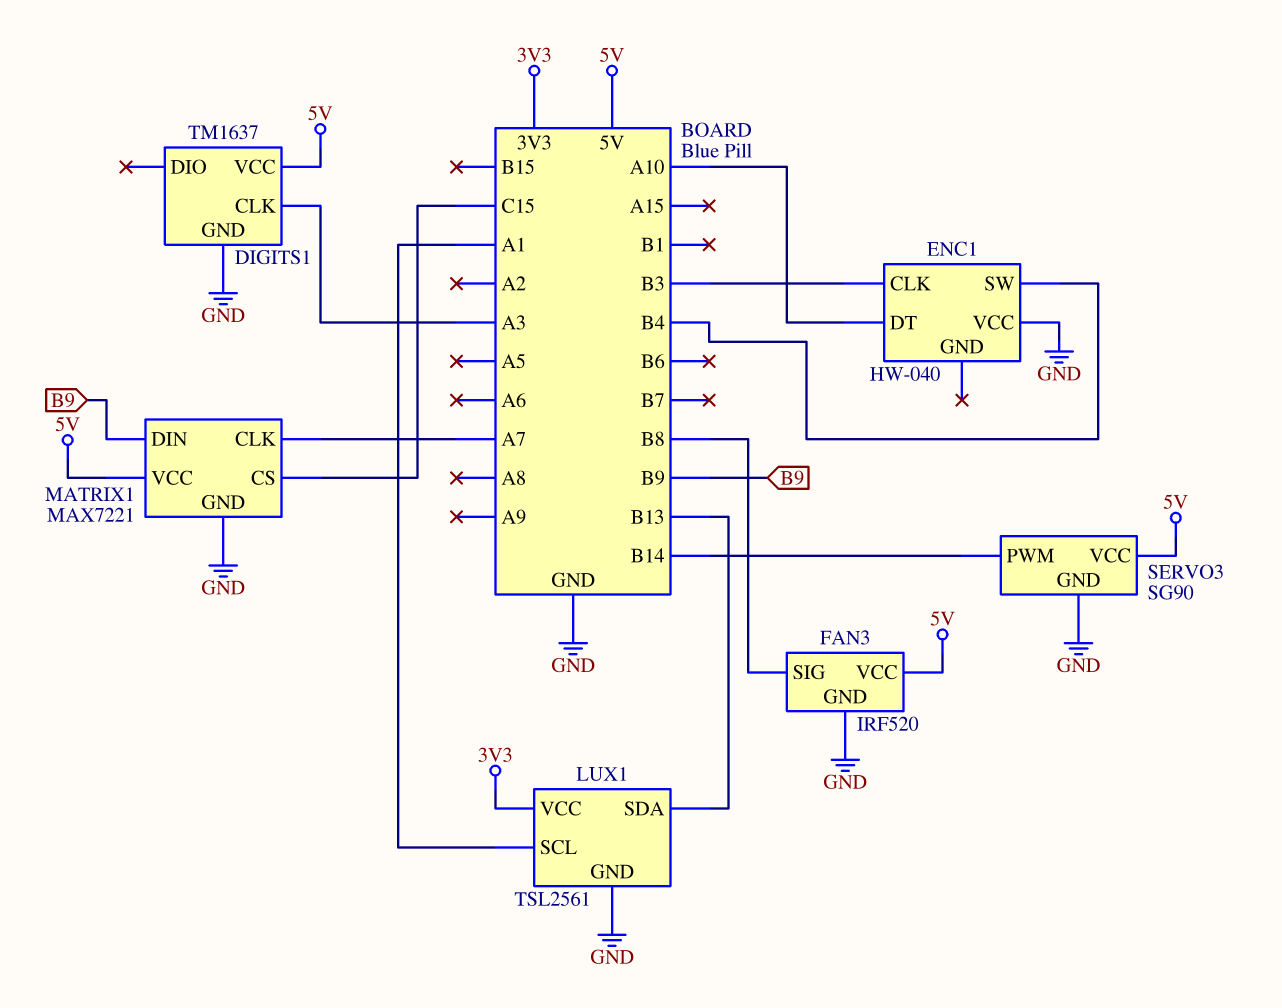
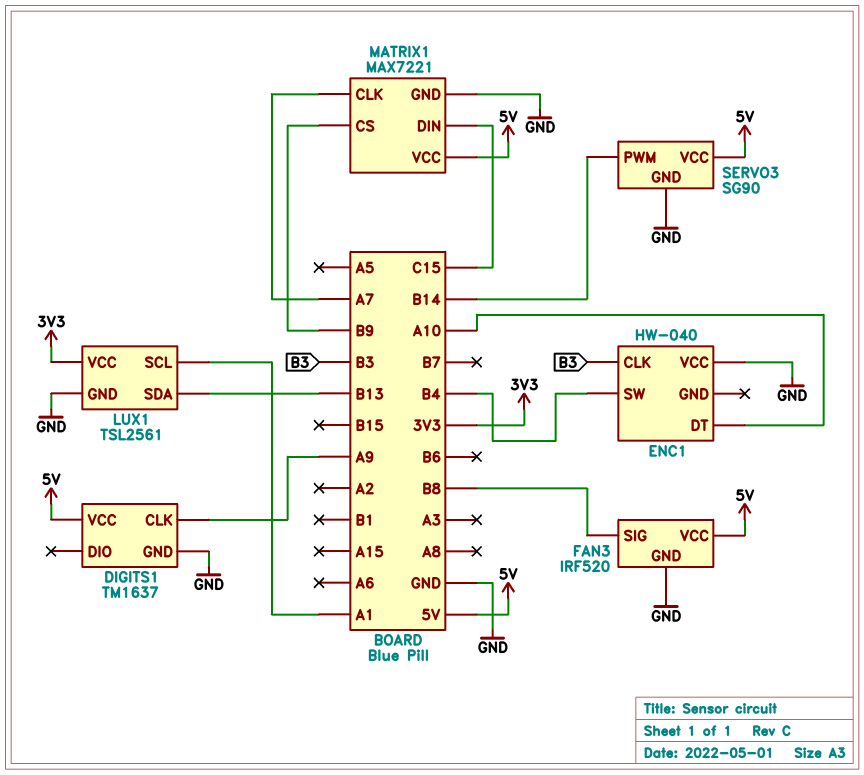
DIGITS1 pin CLK: A3 -> A9
MATRIX1 pin CS: C15 -> B9
MATRIX1 pin DIN: B9 -> C15

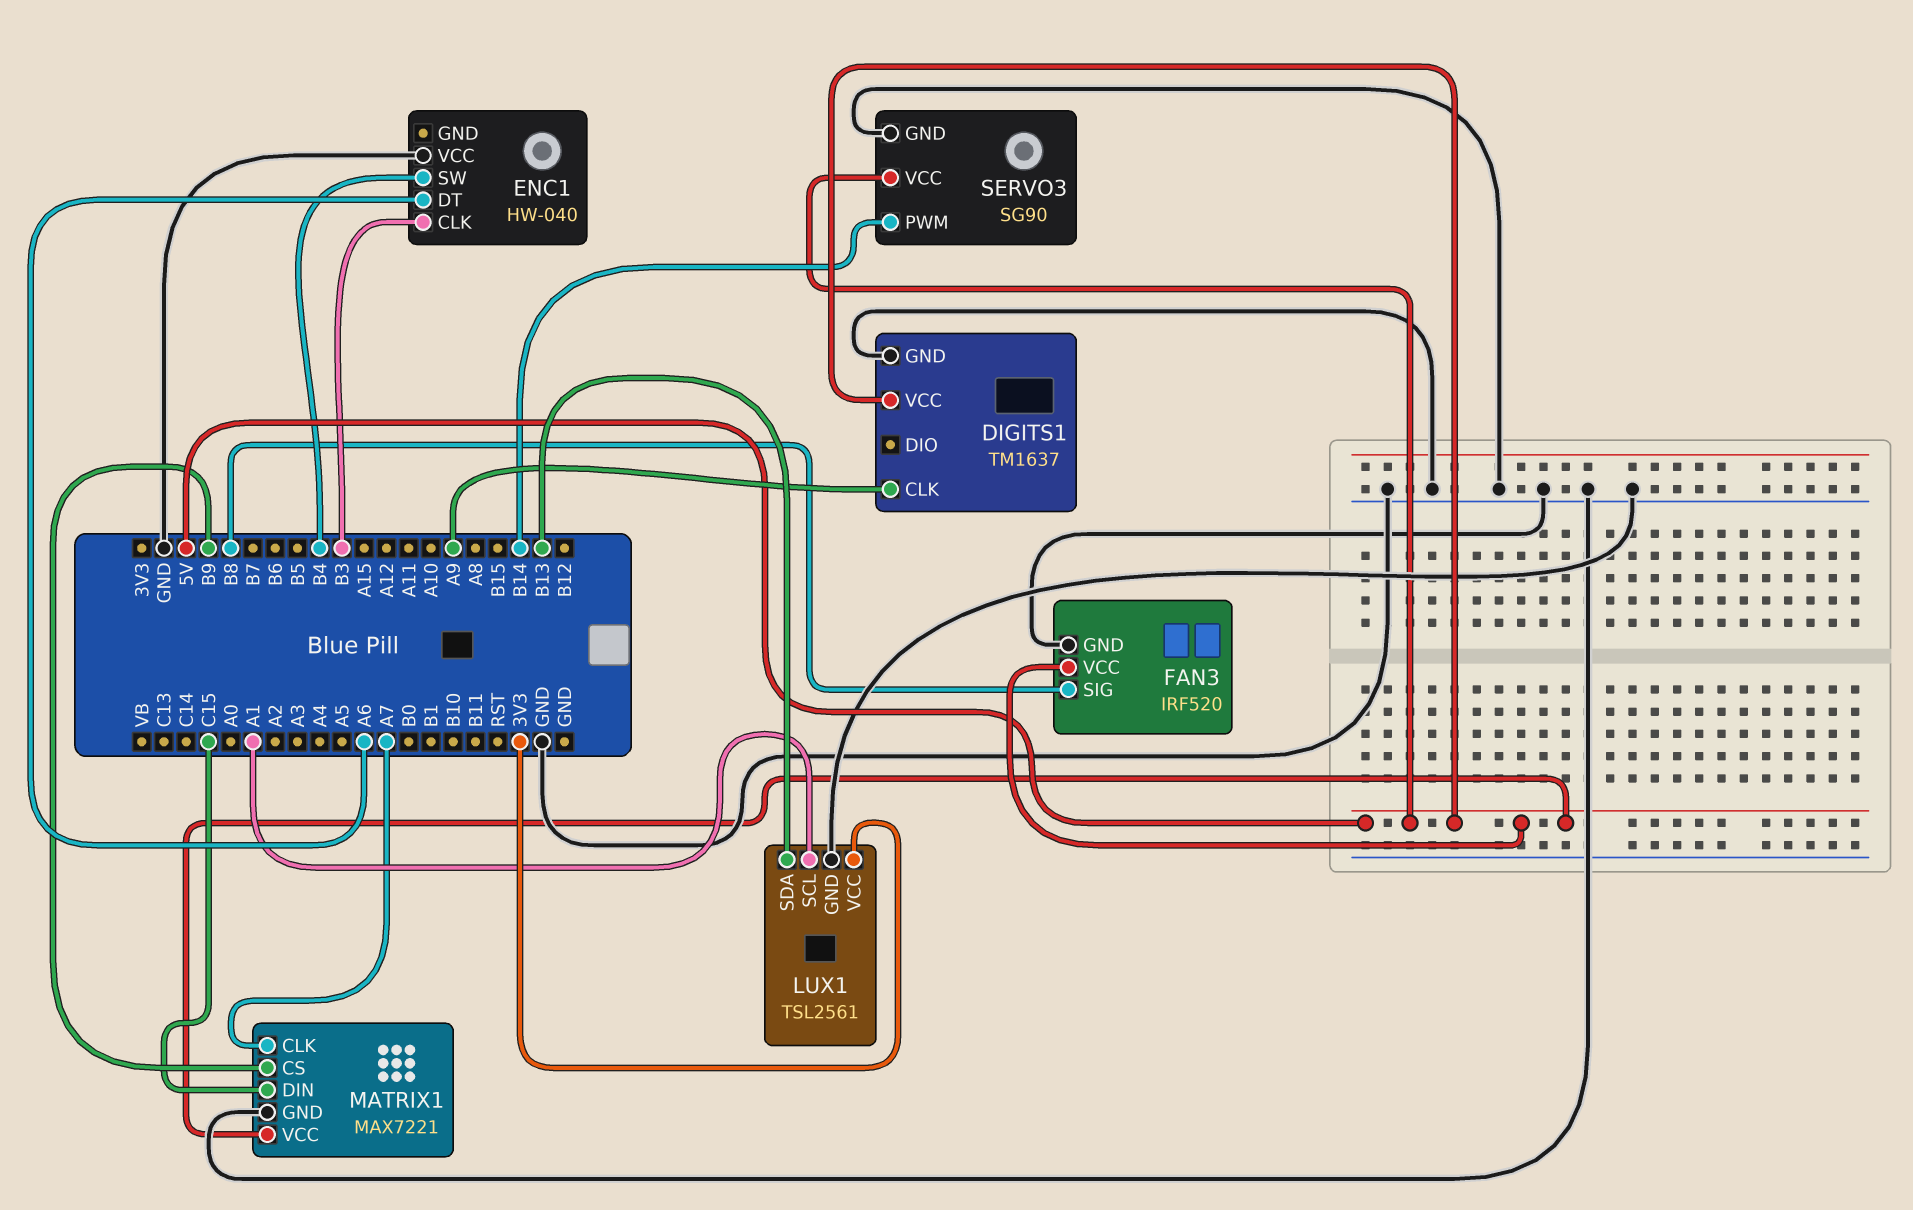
ENC1 pin DT: A10 -> A6

